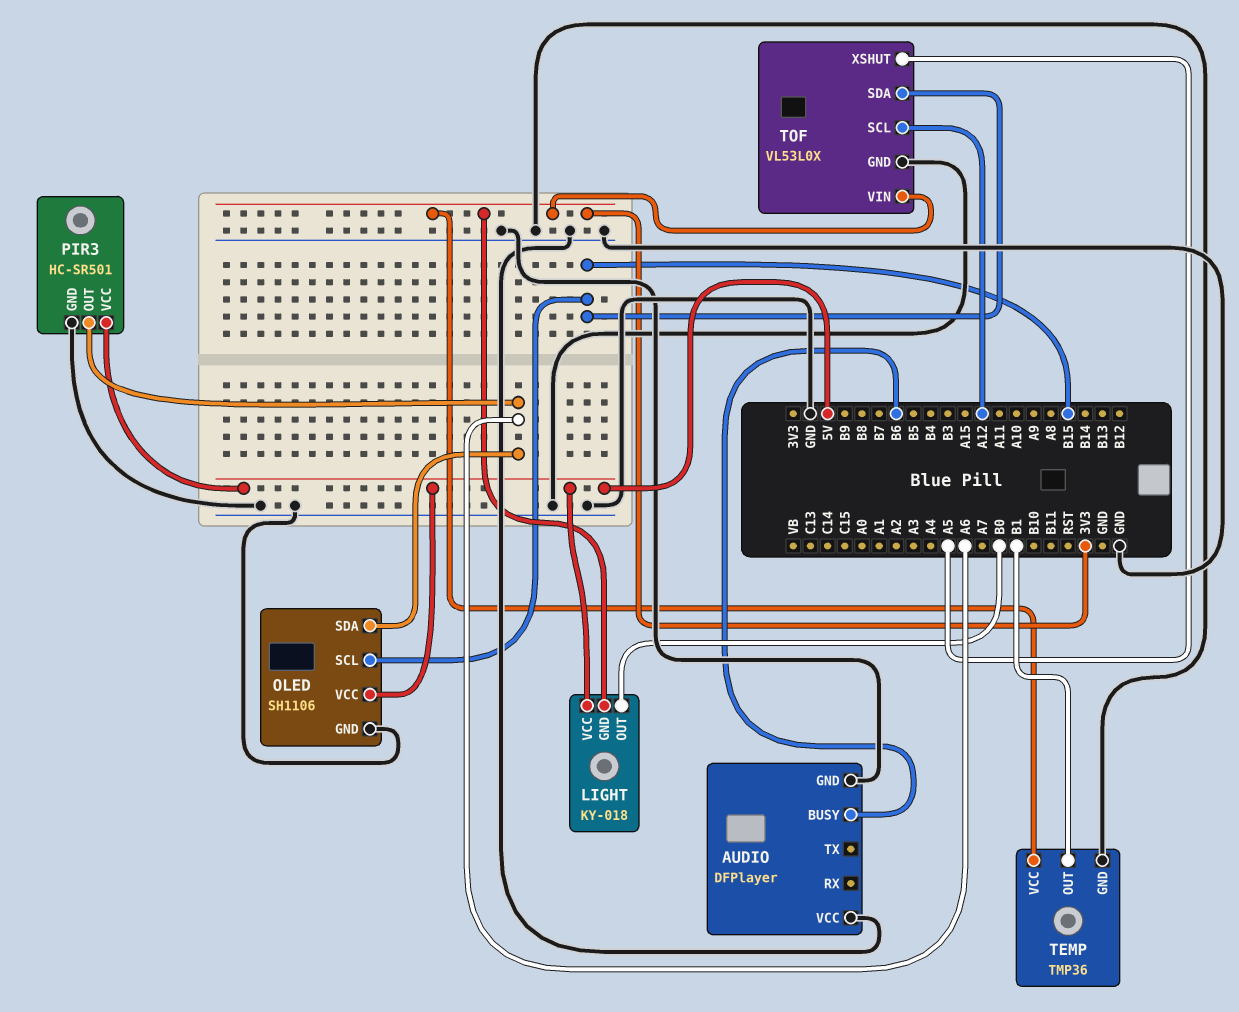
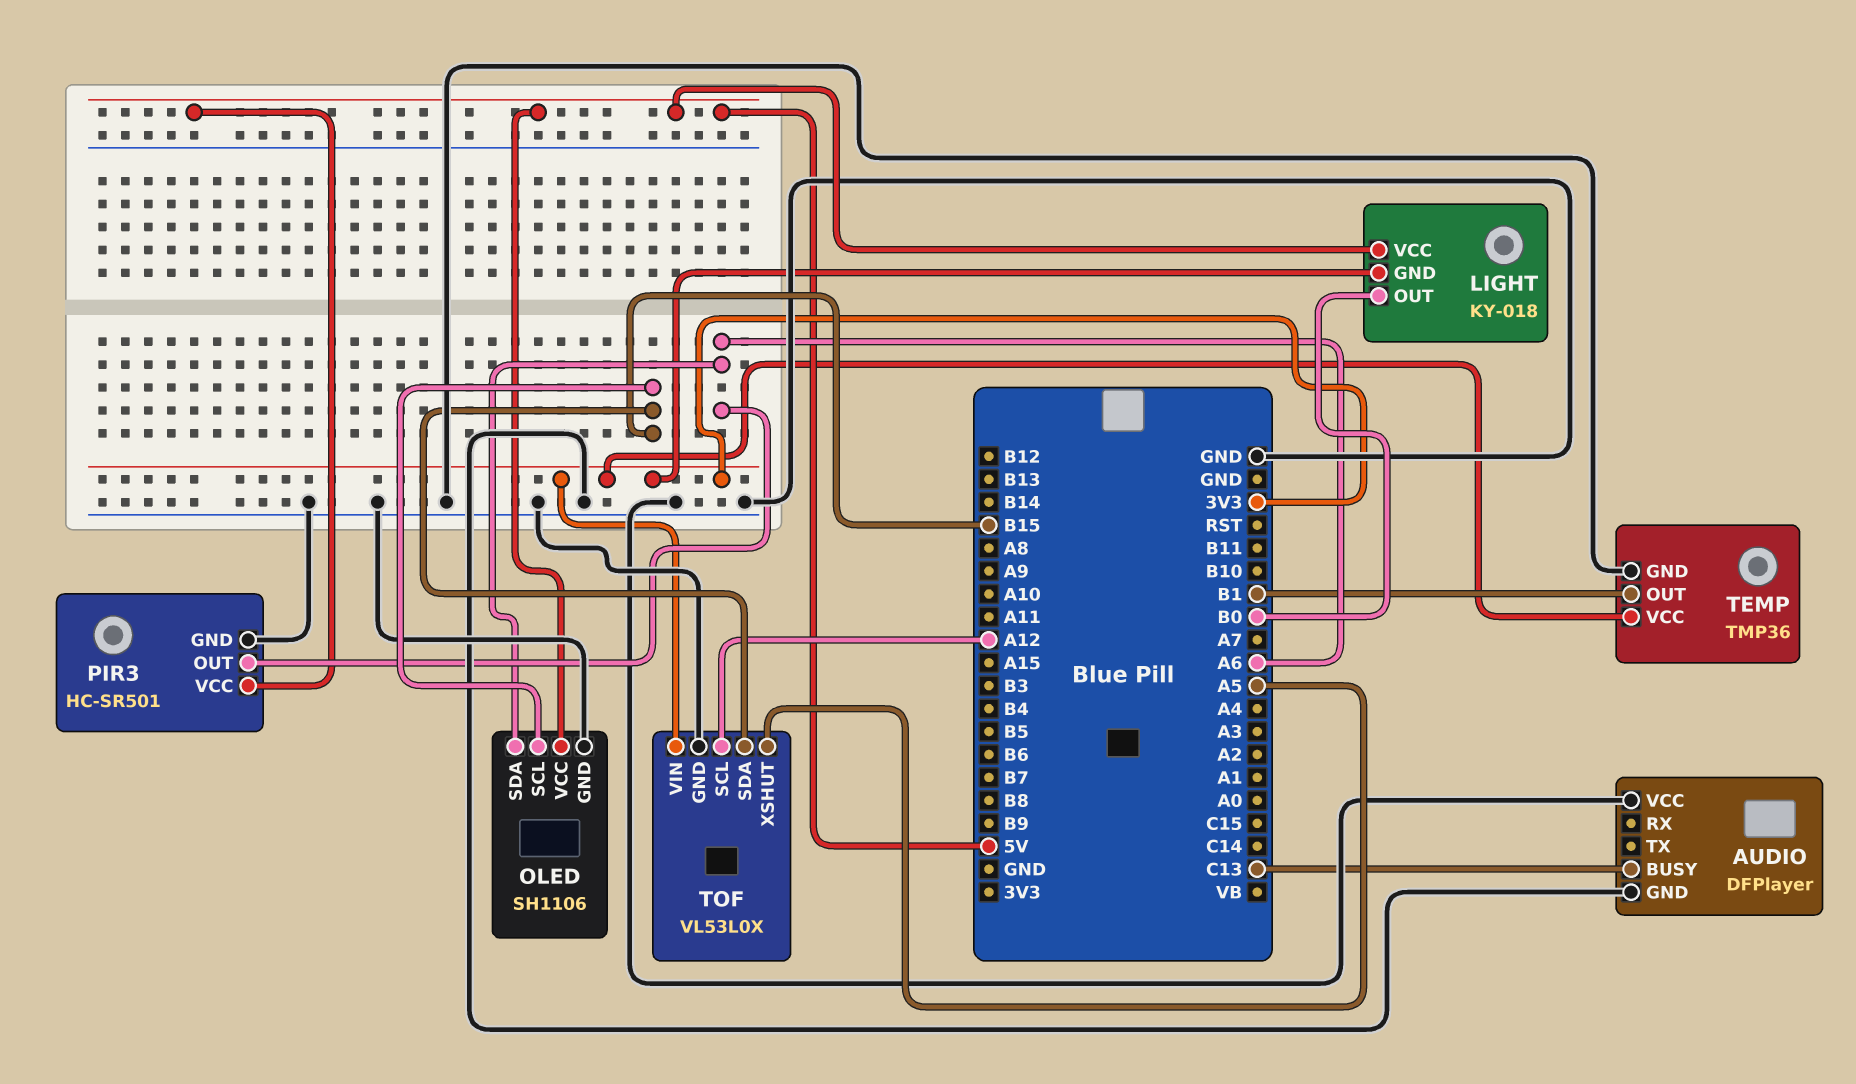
AUDIO pin BUSY: B6 -> C13

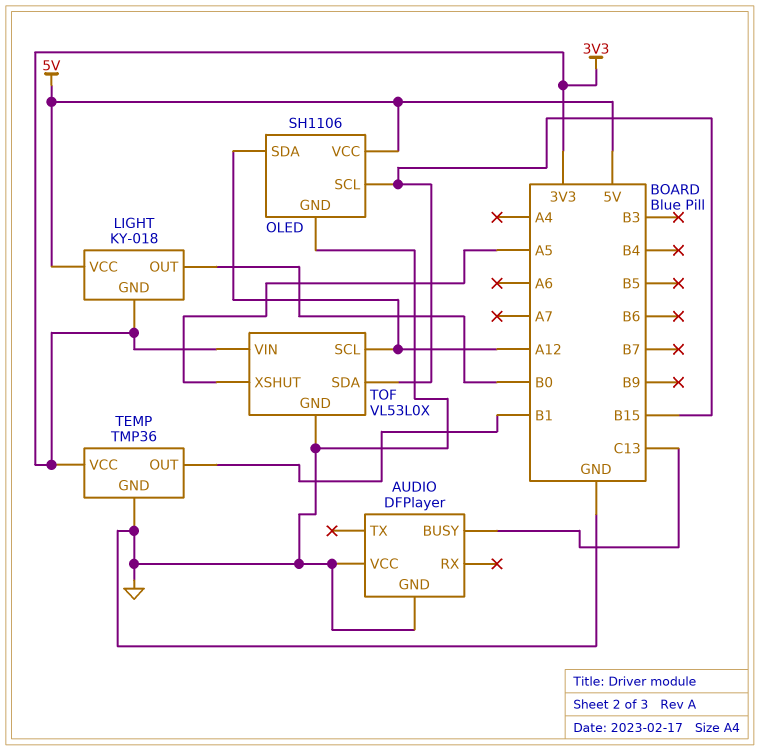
OLED pin SDA: A6 -> A12
PIR3: HC-SR501 -> none
PIR3 pin GND: GND -> none
PIR3 pin OUT: A6 -> none
PIR3 pin VCC: 5V -> none

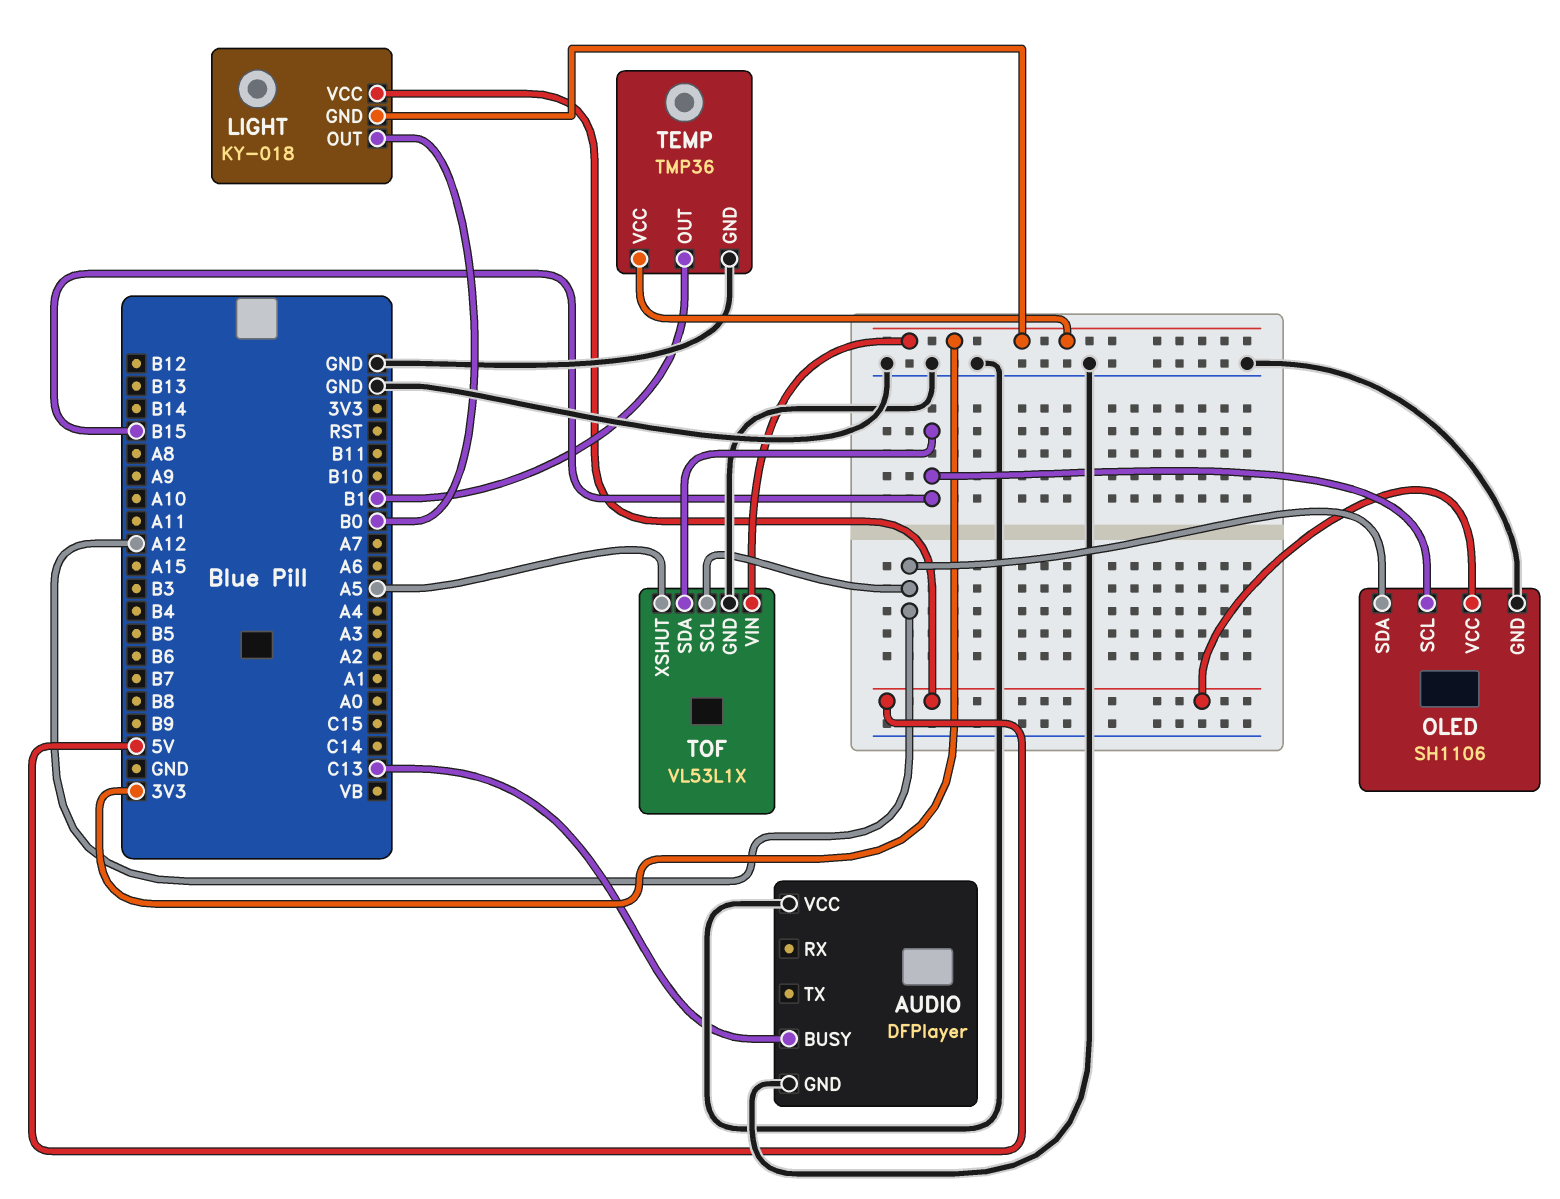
TOF: VL53L0X -> VL53L1X

